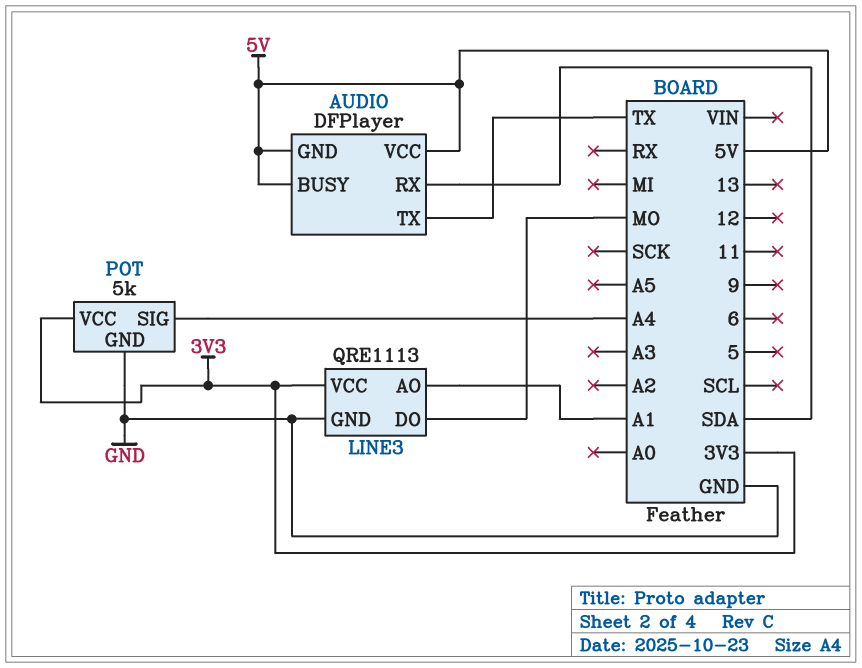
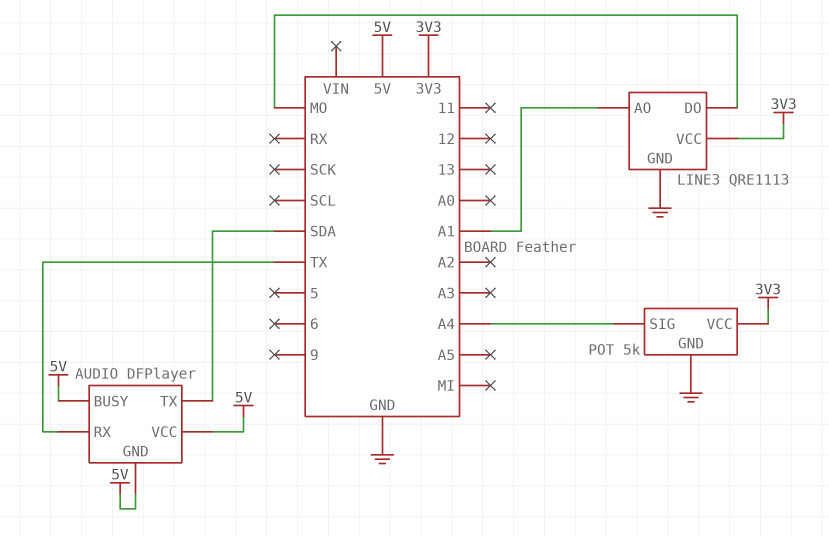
AUDIO pin RX: SDA -> TX
AUDIO pin TX: TX -> SDA

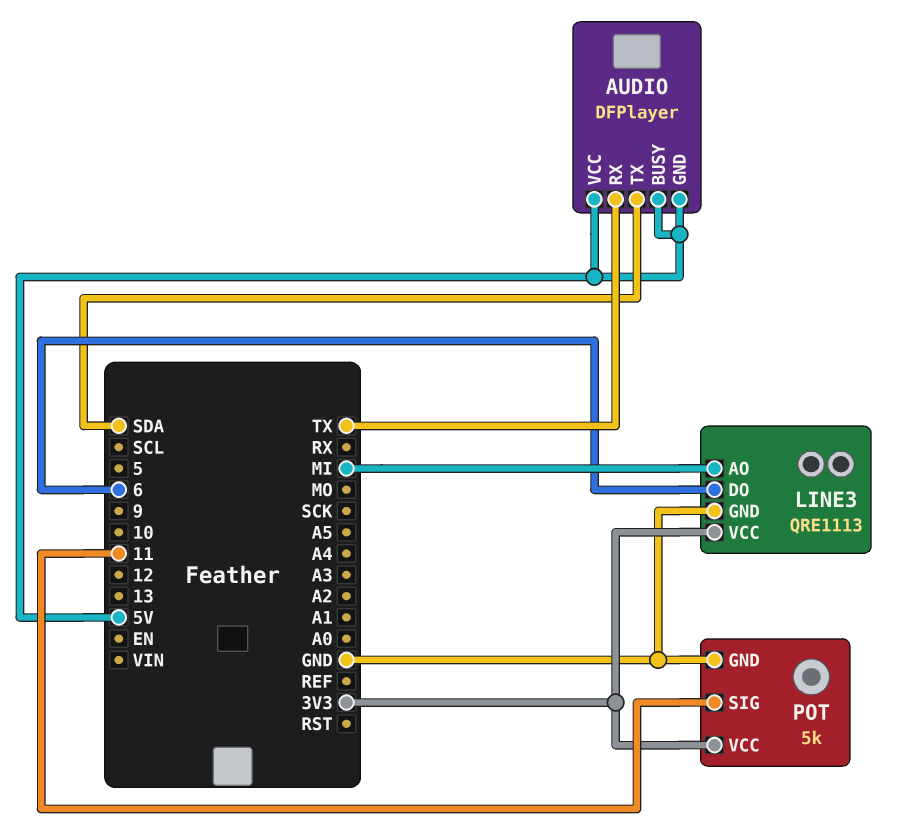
LINE3 pin AO: A1 -> MI
LINE3 pin DO: MO -> 6
POT pin SIG: A4 -> 11

